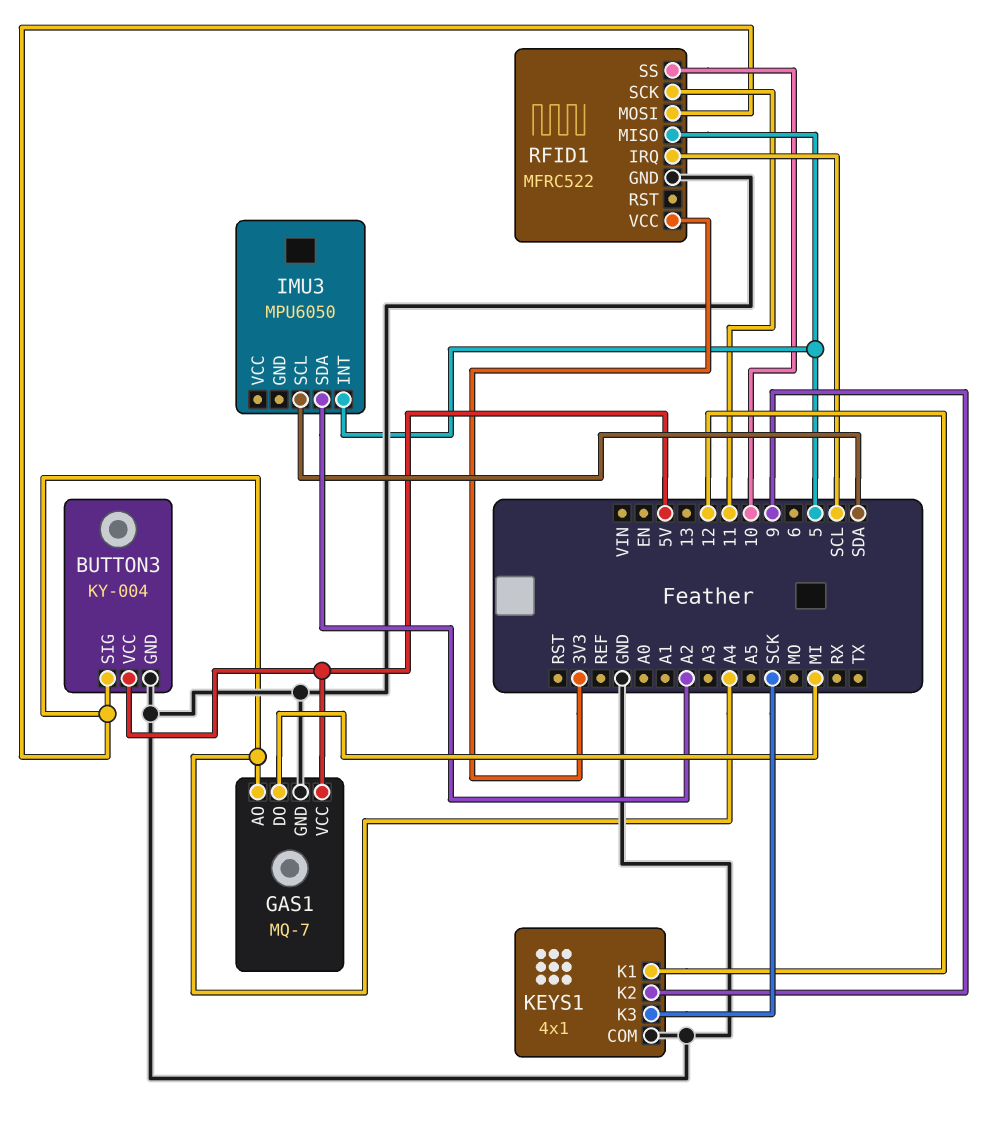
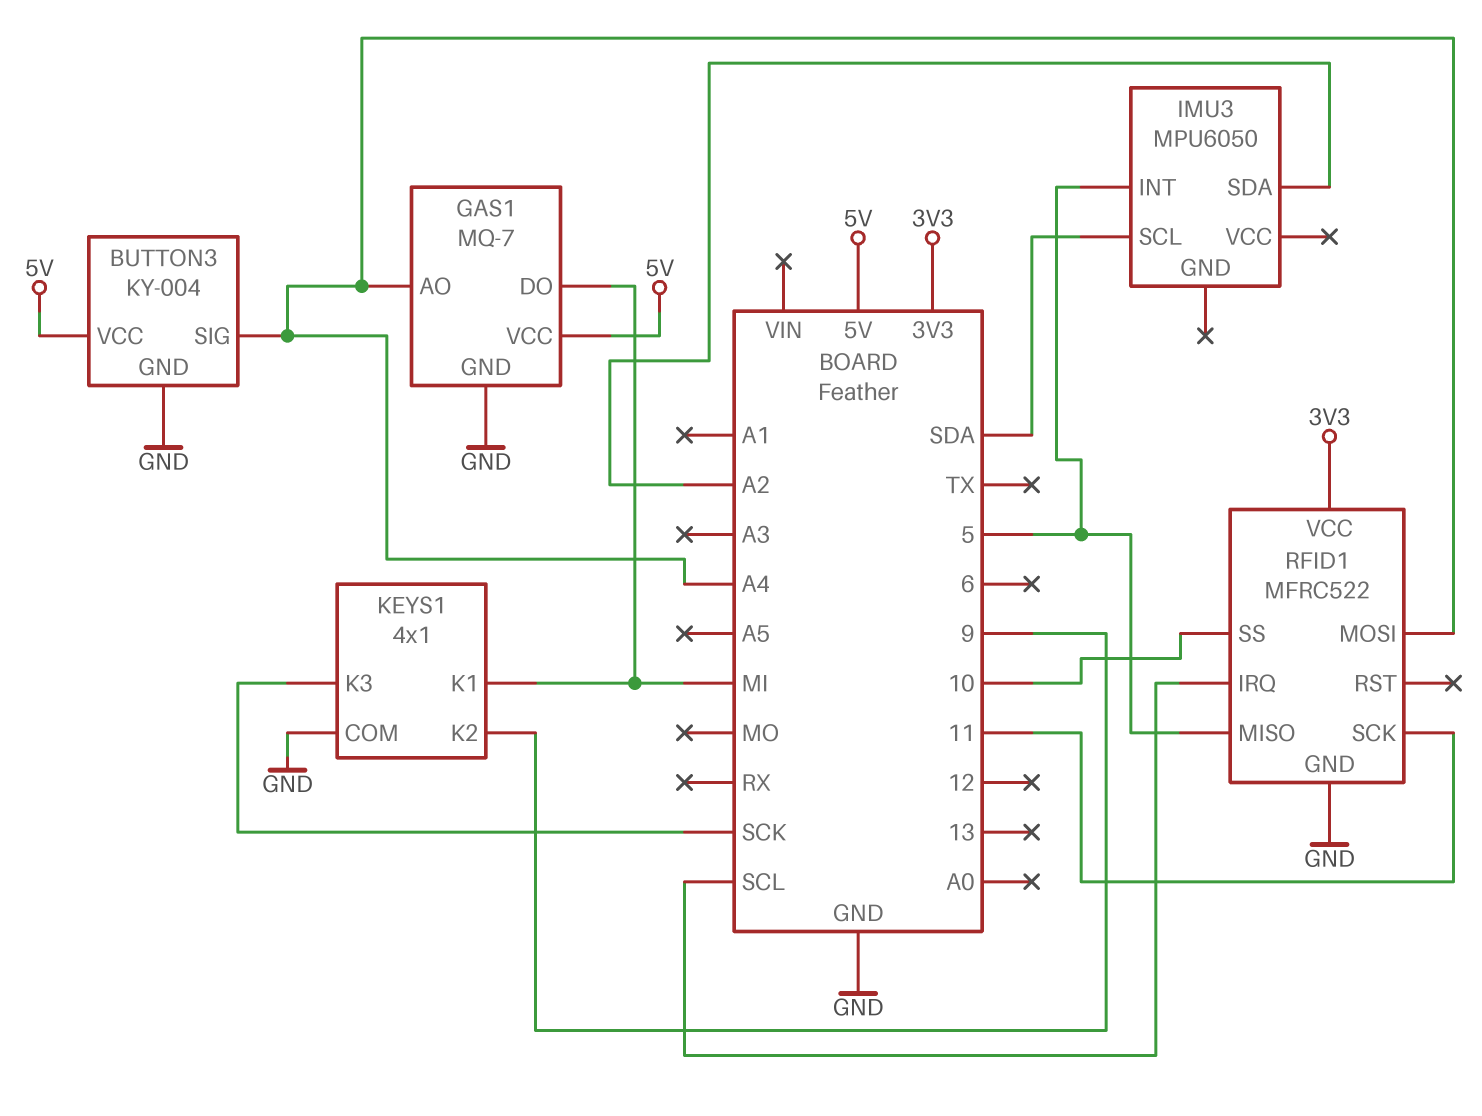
KEYS1 pin K1: 12 -> MI

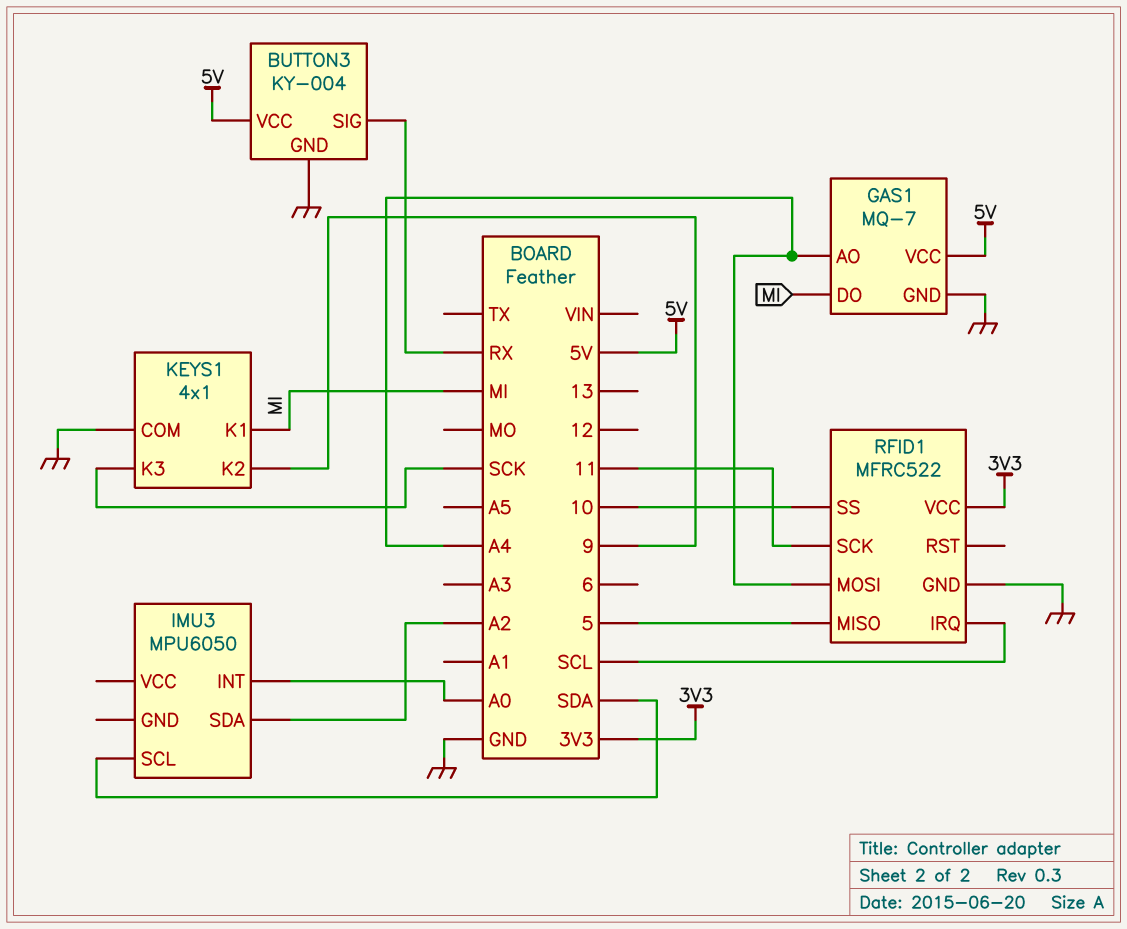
BUTTON3 pin SIG: A4 -> RX
IMU3 pin INT: 5 -> A0

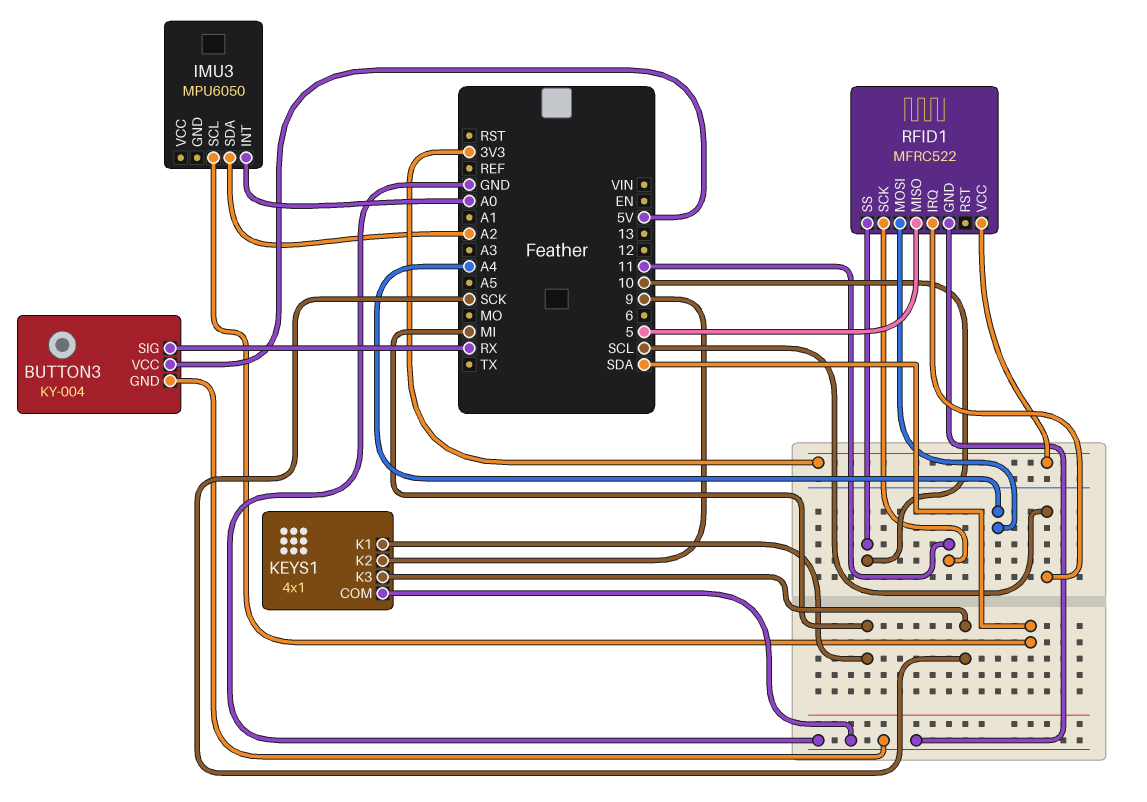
GAS1: MQ-7 -> none
GAS1 pin AO: A4 -> none
GAS1 pin DO: MI -> none
GAS1 pin GND: GND -> none
GAS1 pin VCC: 5V -> none

